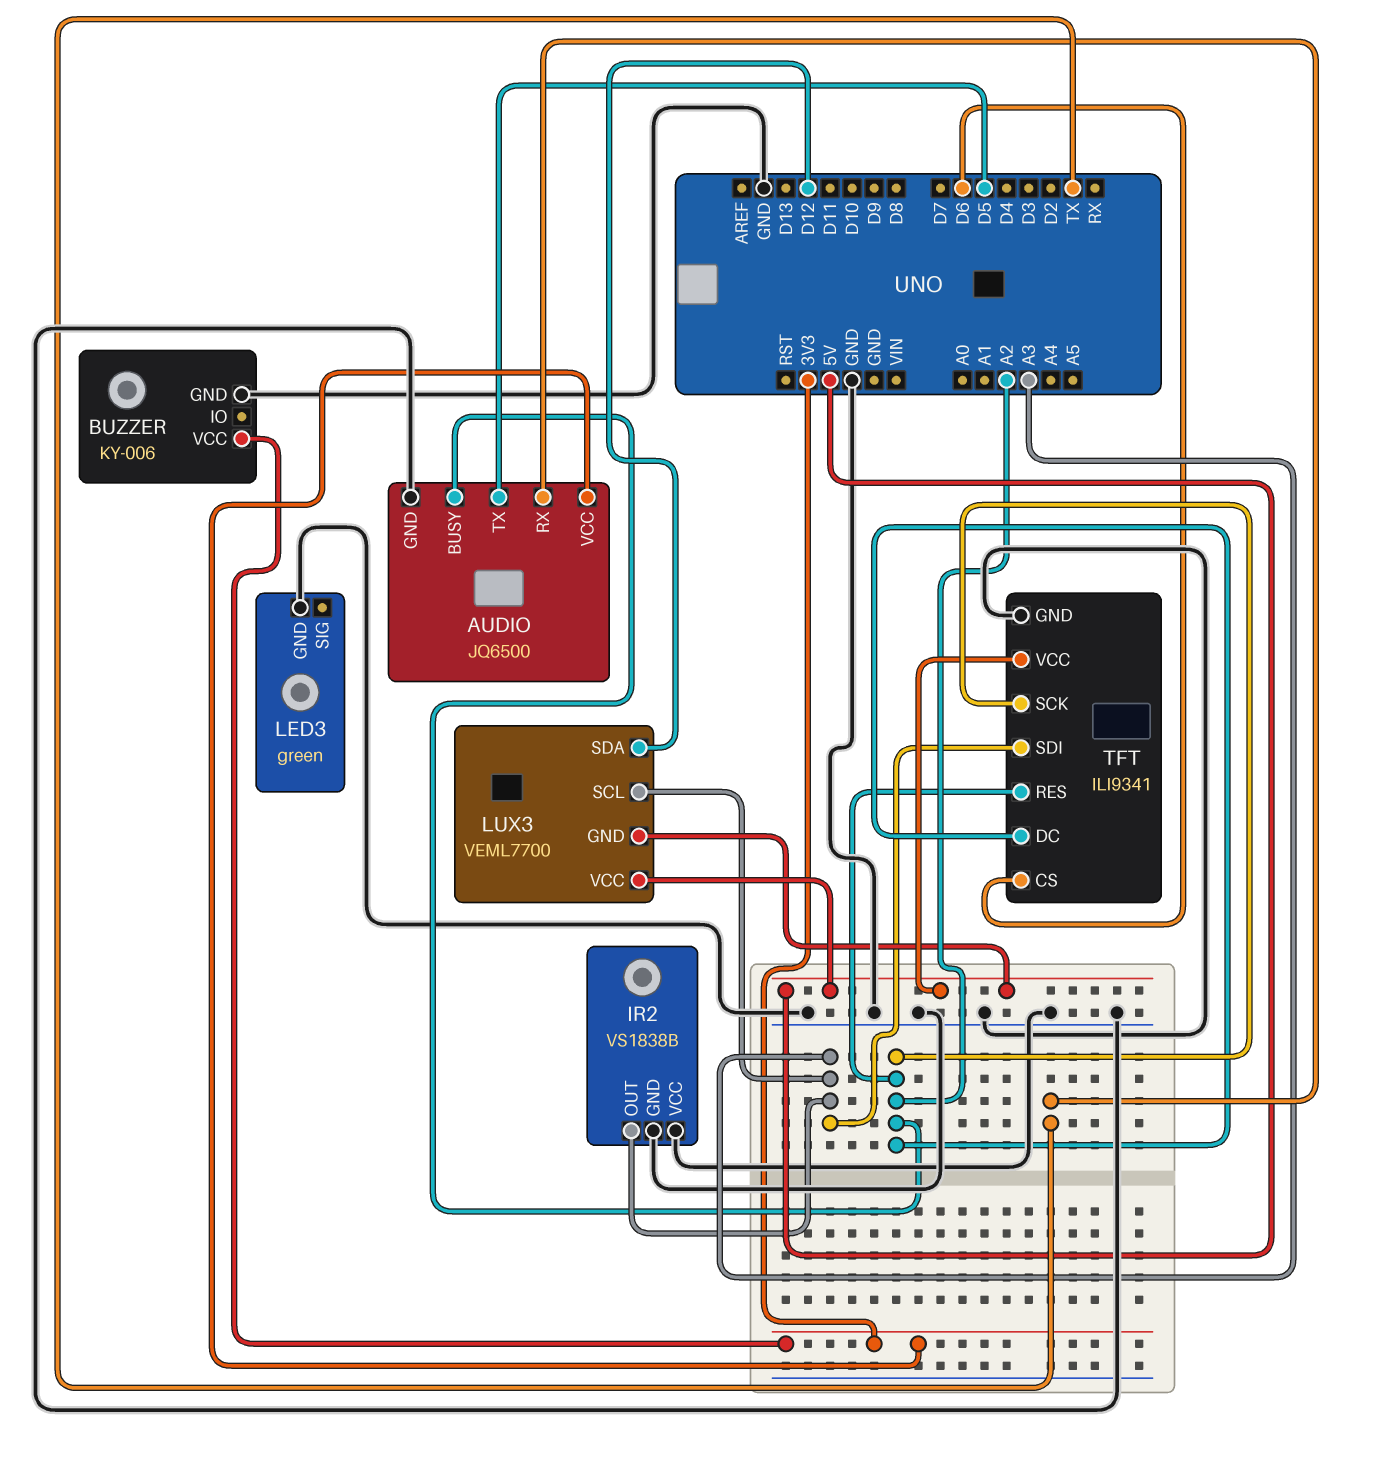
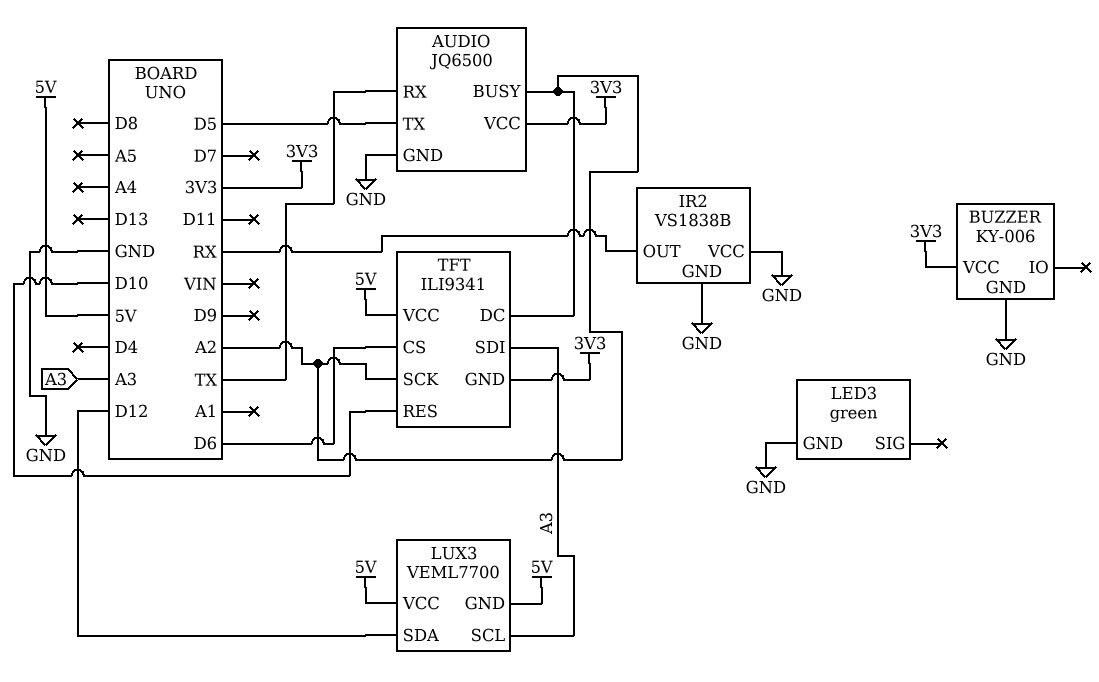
IR2 pin OUT: A3 -> RX
TFT pin GND: GND -> 3V3
TFT pin RES: A2 -> D10

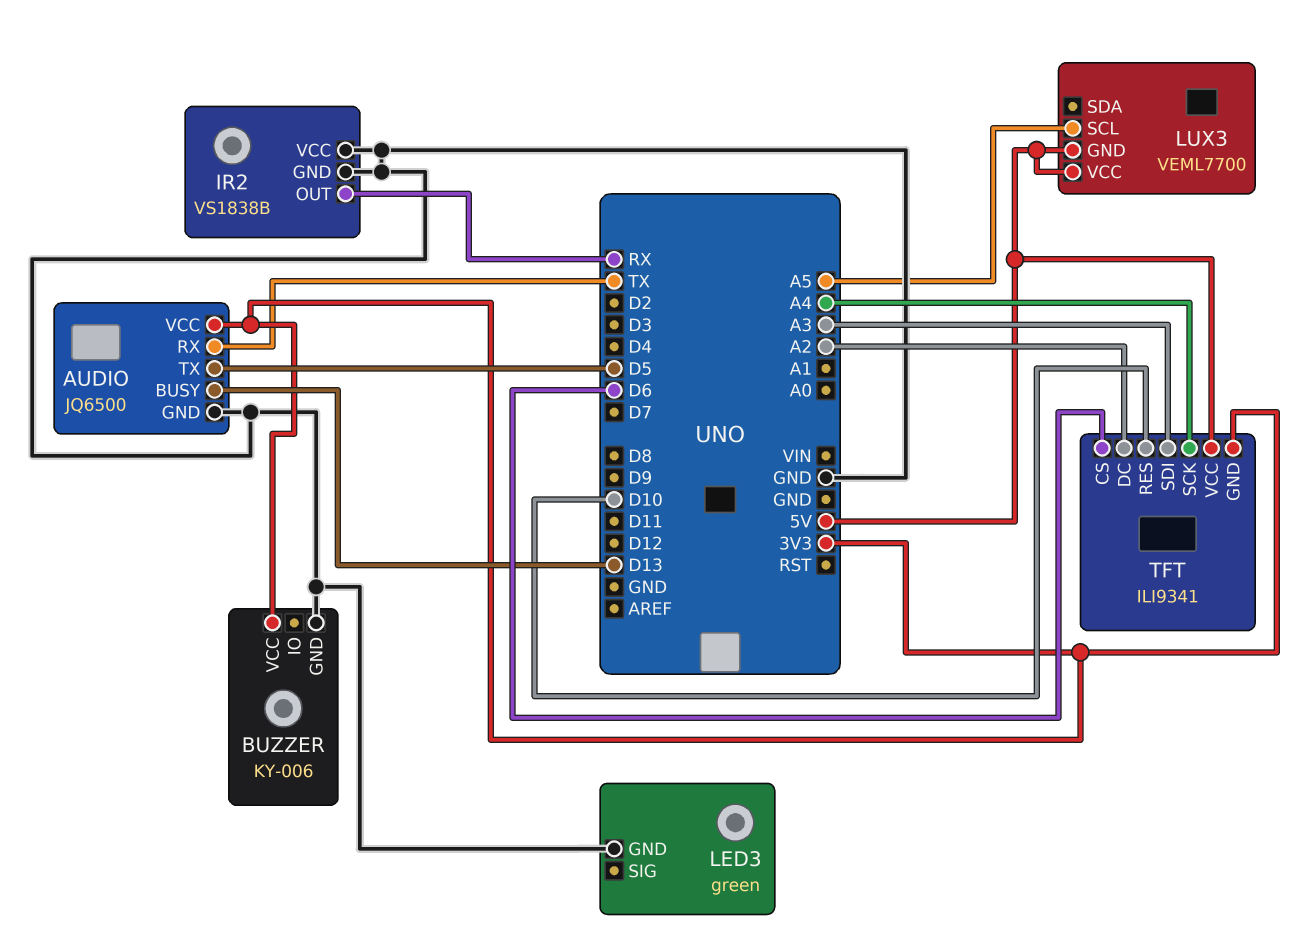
AUDIO pin BUSY: A2 -> D13
LUX3 pin SCL: A3 -> A5
LUX3 pin SDA: D12 -> none
TFT pin SCK: A2 -> A4

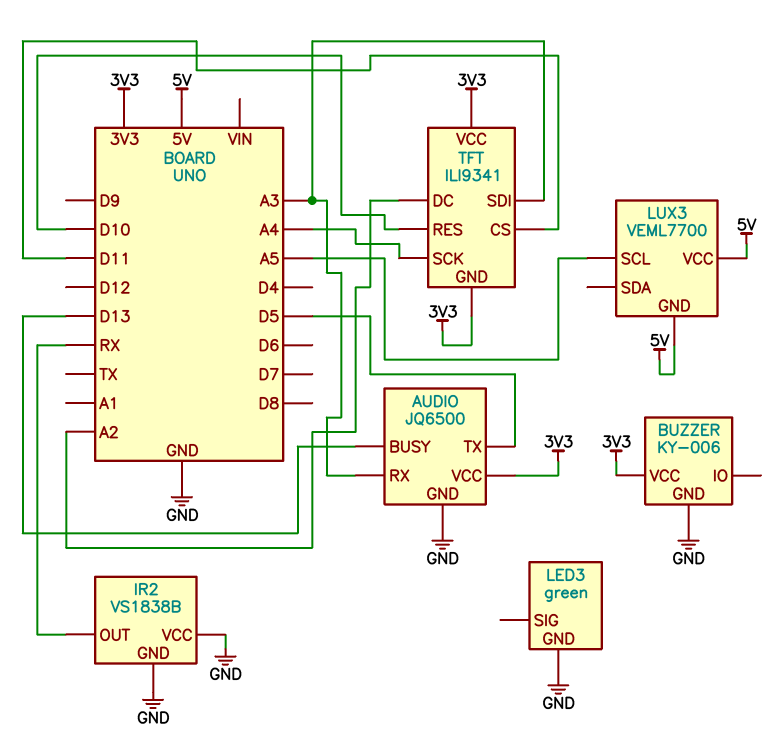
AUDIO pin RX: TX -> A3
TFT pin CS: D6 -> D11
TFT pin VCC: 5V -> 3V3

